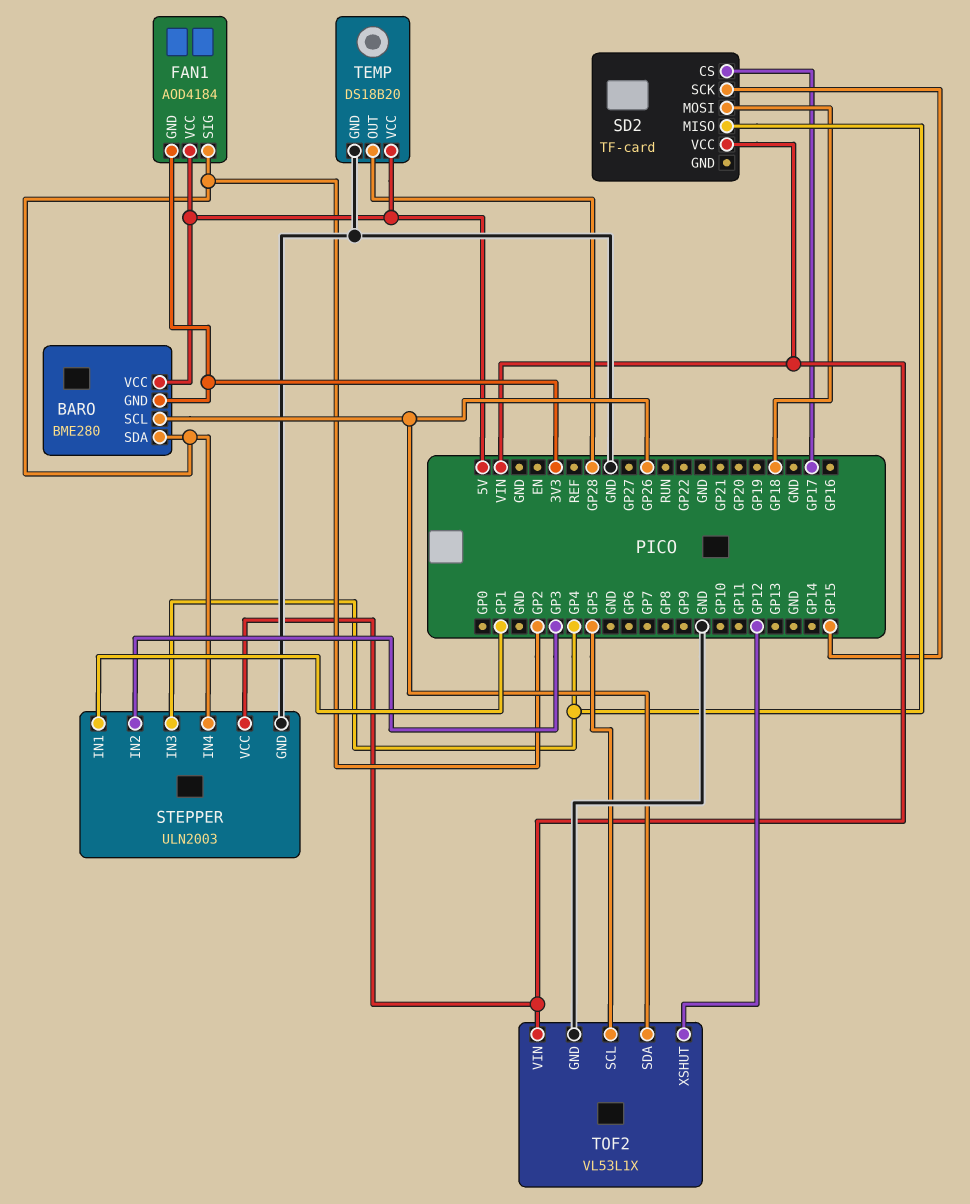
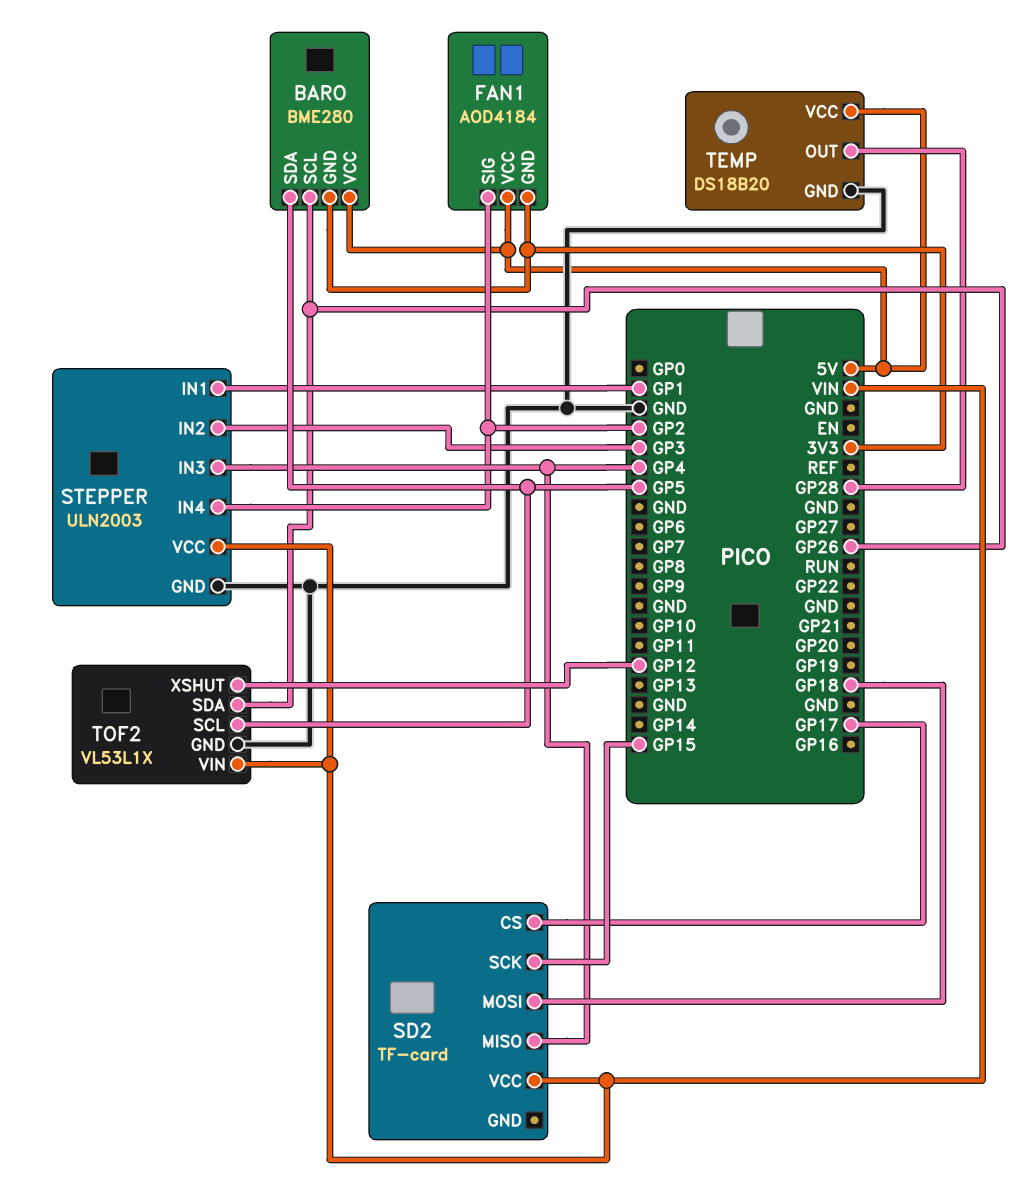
BARO pin SDA: GP2 -> GP5

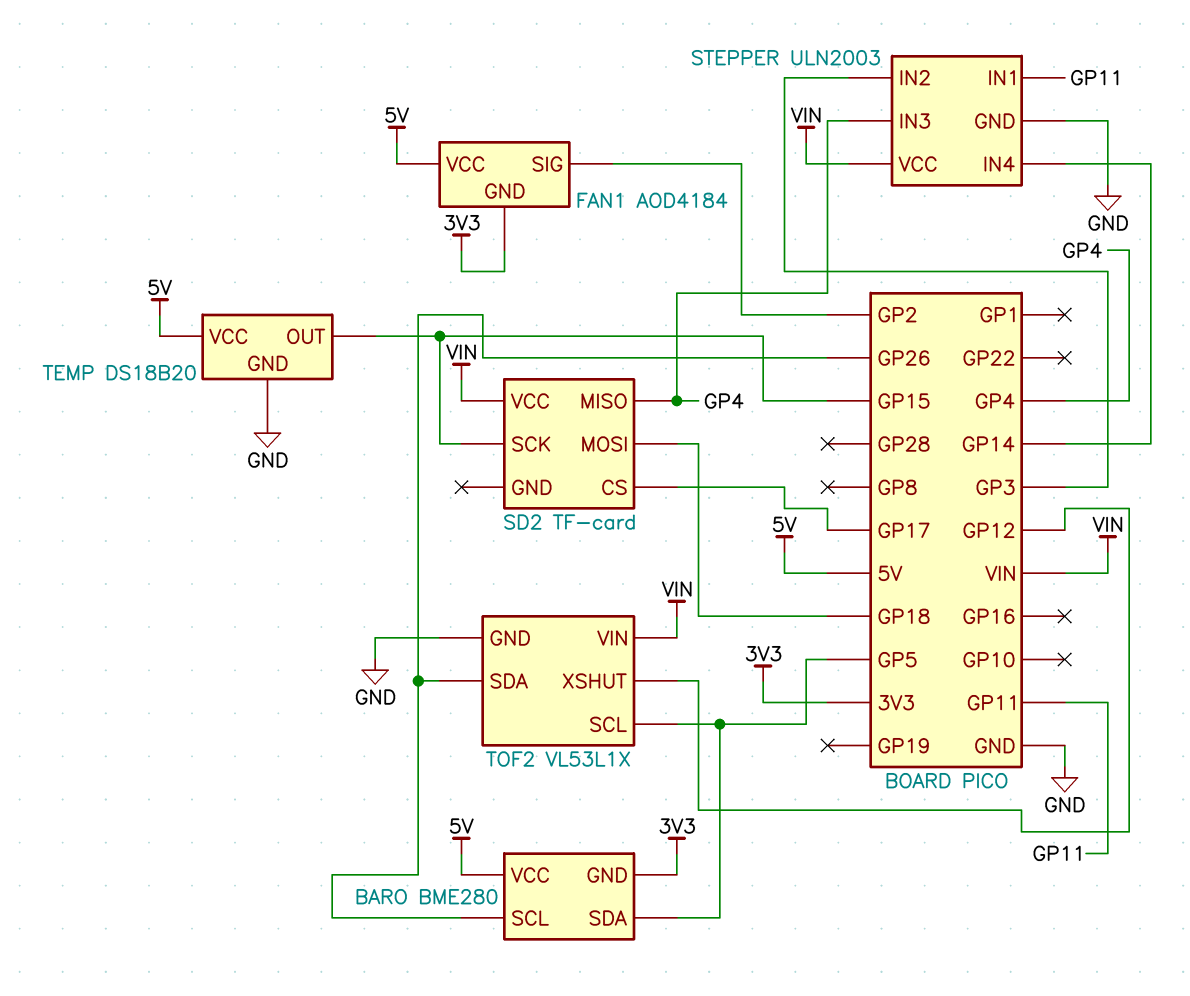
STEPPER pin IN1: GP1 -> GP11
STEPPER pin IN4: GP2 -> GP14
TEMP pin OUT: GP28 -> GP15

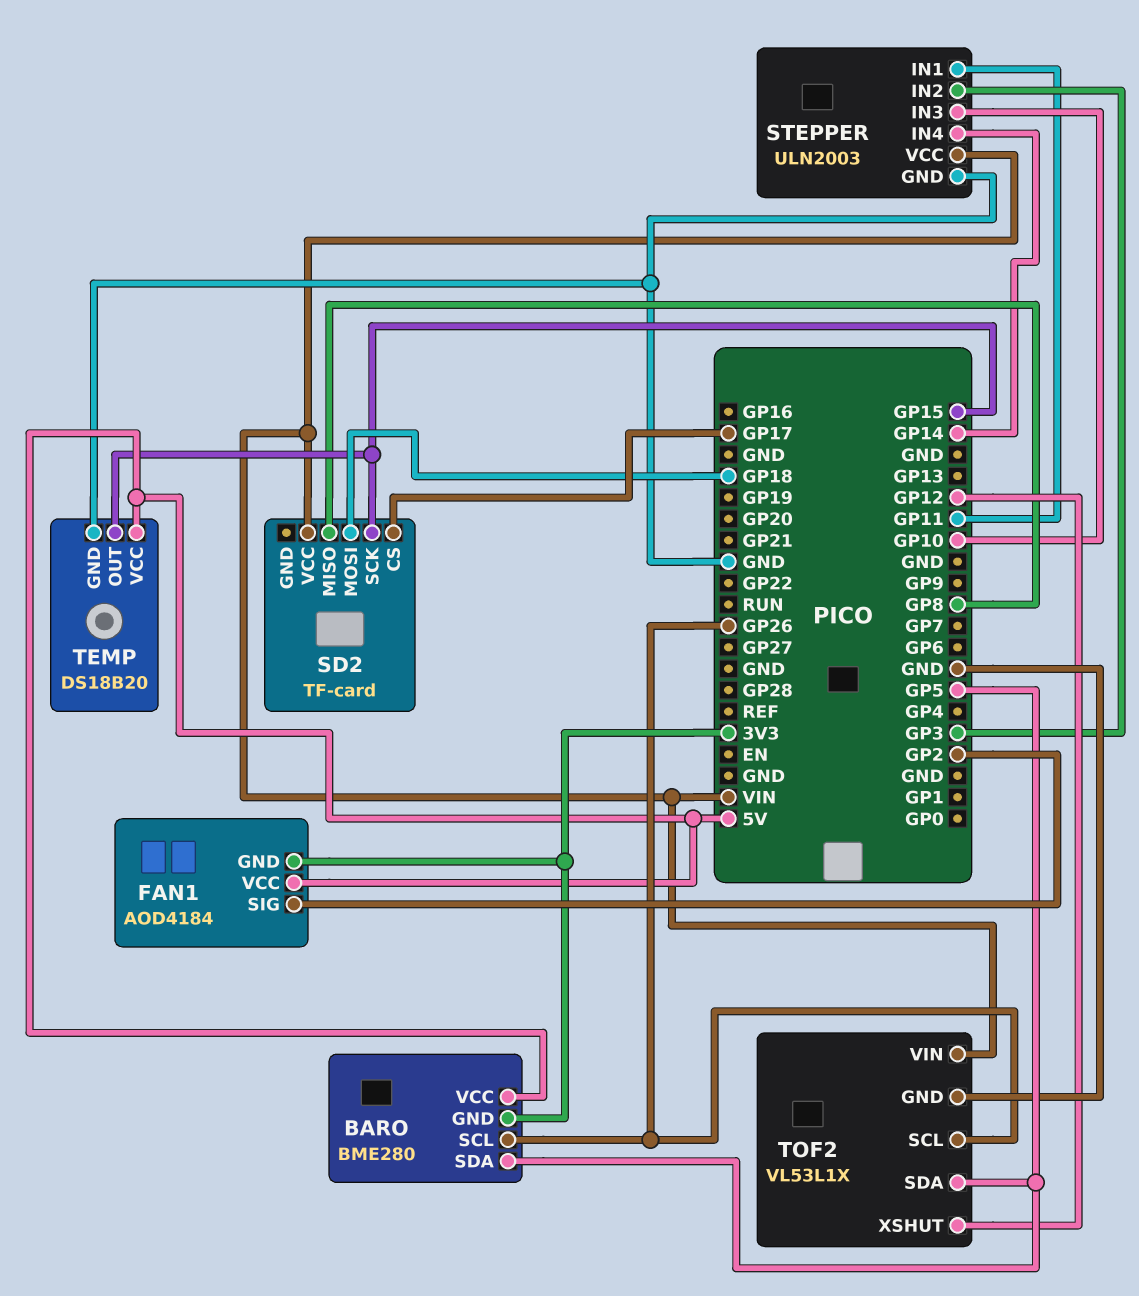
SD2 pin MISO: GP4 -> GP8
STEPPER pin IN3: GP4 -> GP10
TOF2 pin SCL: GP5 -> GP26
TOF2 pin SDA: GP26 -> GP5

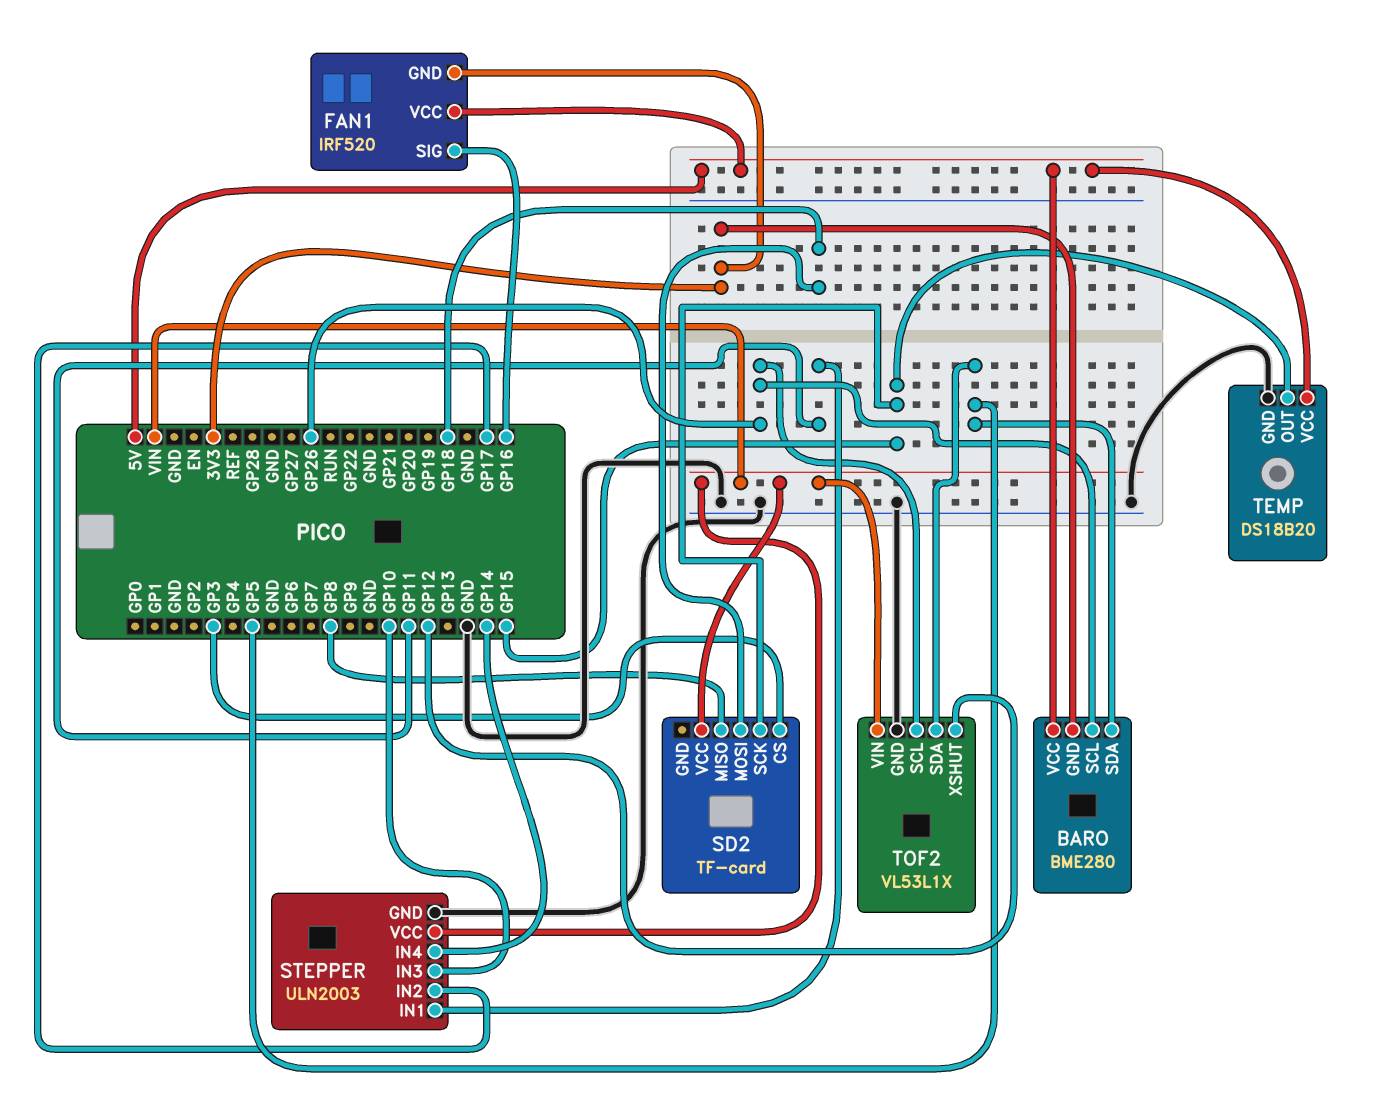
FAN1: AOD4184 -> IRF520
FAN1 pin SIG: GP2 -> GP16
SD2 pin CS: GP17 -> GP3
STEPPER pin IN2: GP3 -> GP17

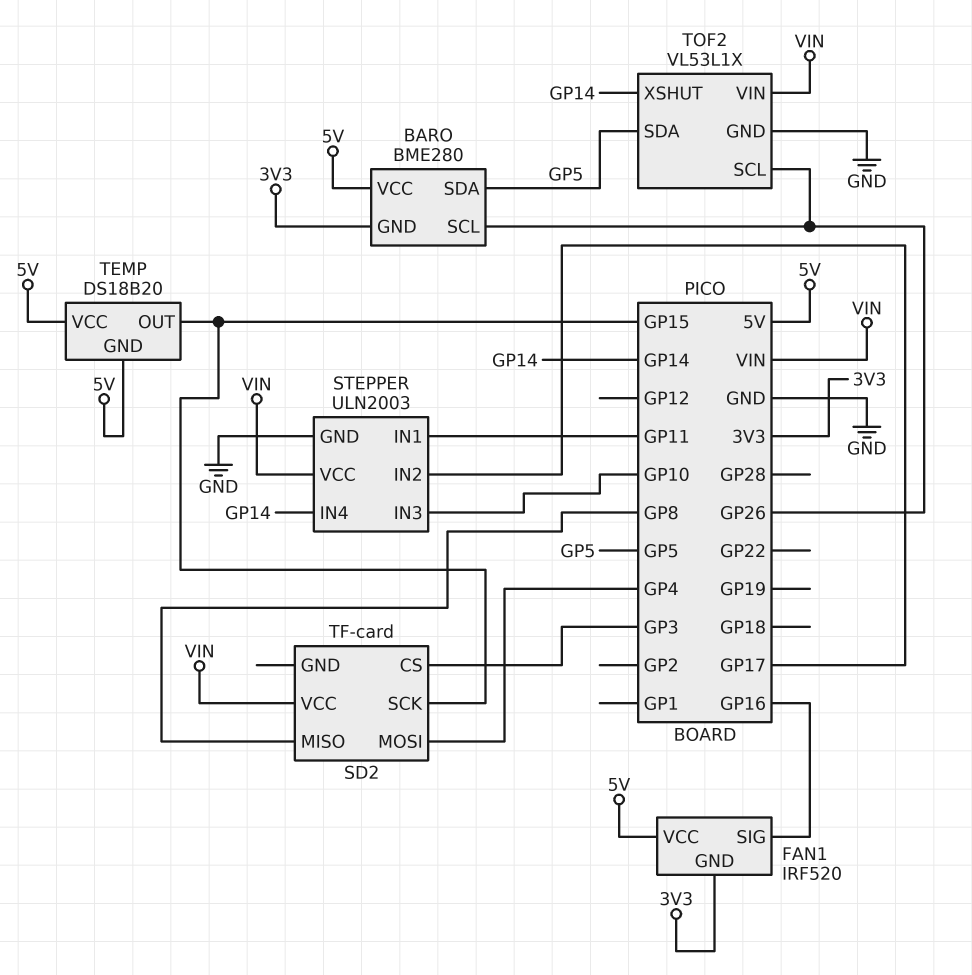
SD2 pin MOSI: GP18 -> GP4
TEMP pin GND: GND -> 5V
TOF2 pin XSHUT: GP12 -> GP14

